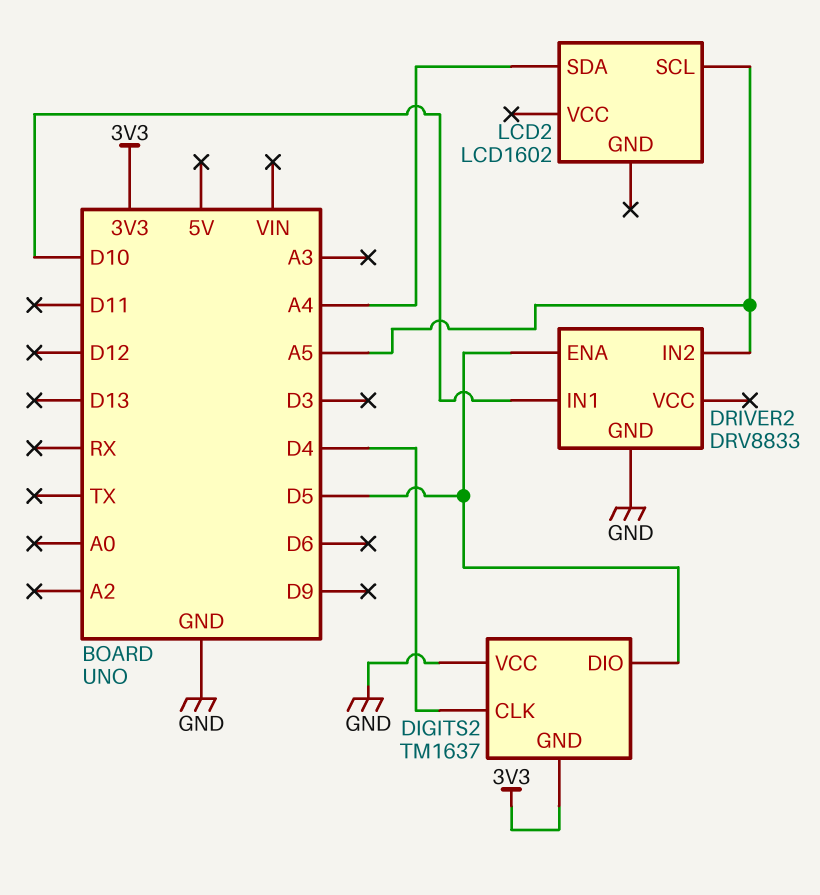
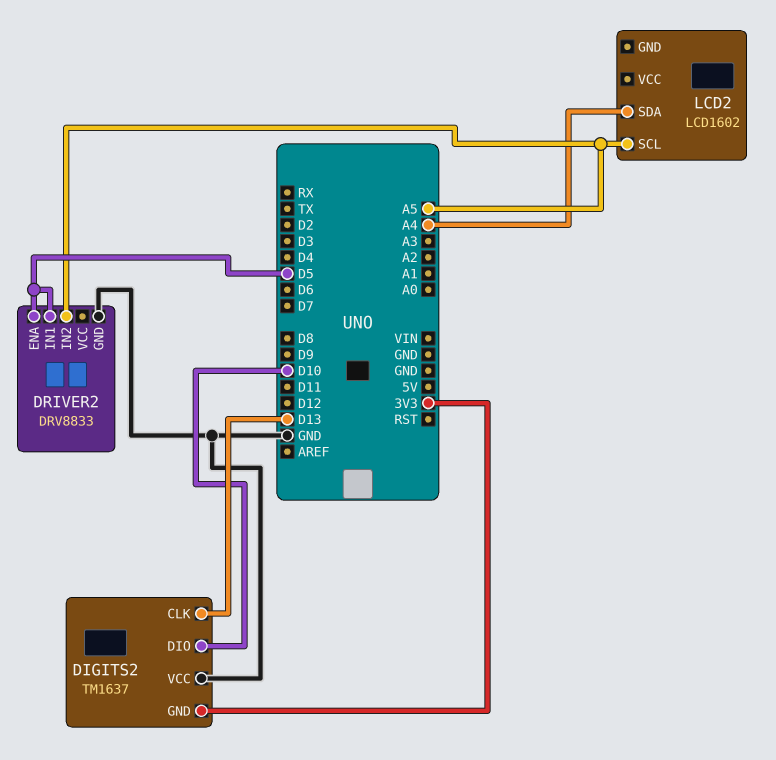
DIGITS2 pin CLK: D4 -> D13
DIGITS2 pin DIO: D5 -> D10
DRIVER2 pin IN1: D10 -> D5

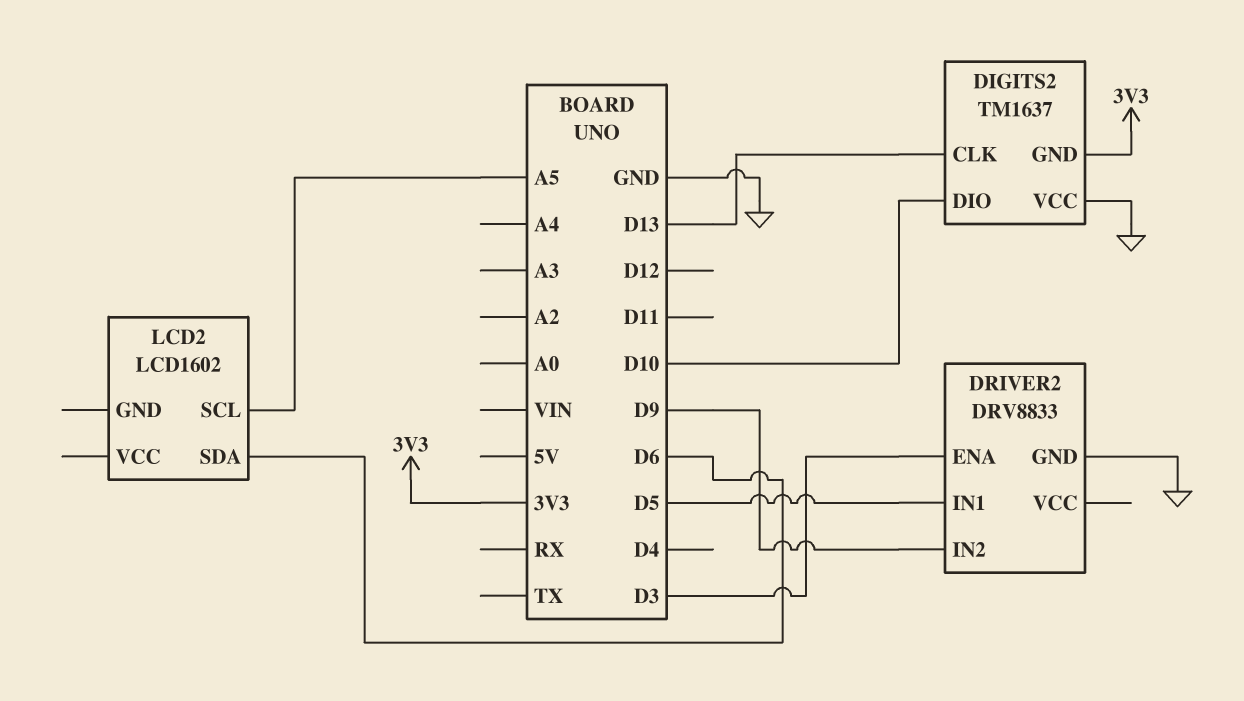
DRIVER2 pin ENA: D5 -> D3
DRIVER2 pin IN2: A5 -> D9
LCD2 pin SDA: A4 -> D6

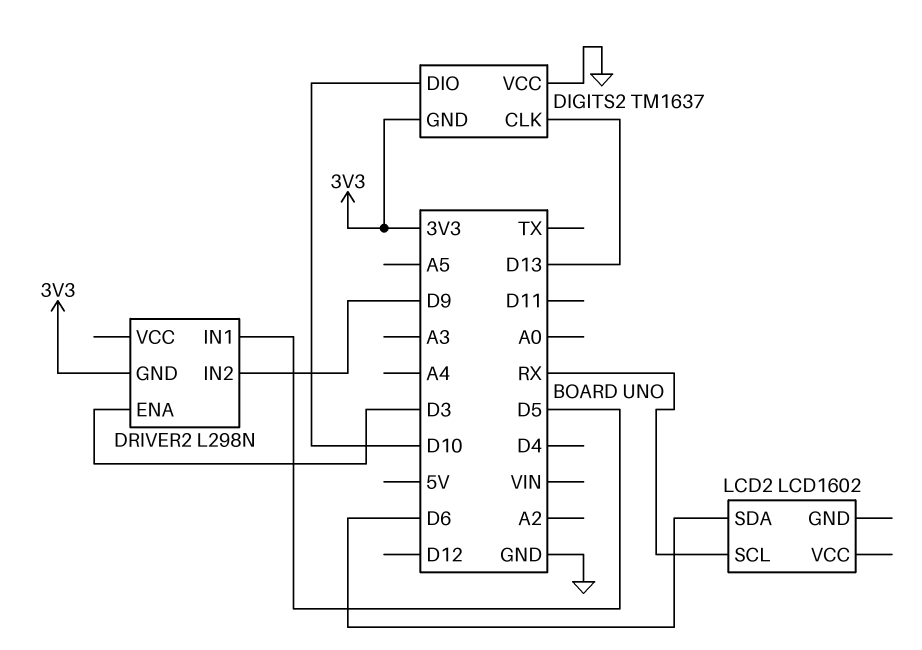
DRIVER2: DRV8833 -> L298N
DRIVER2 pin GND: GND -> 3V3
LCD2 pin SCL: A5 -> RX

